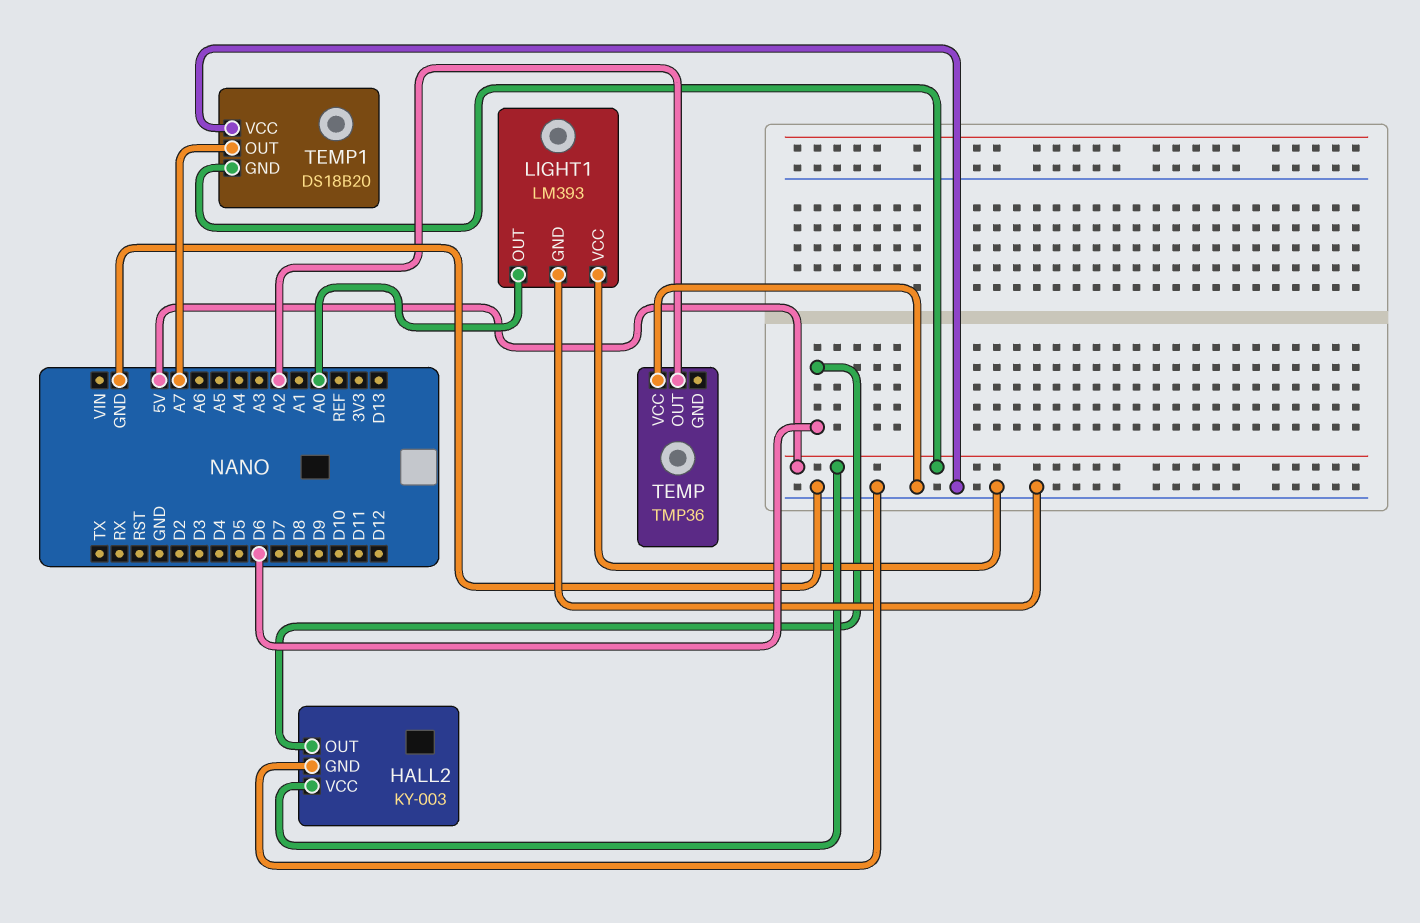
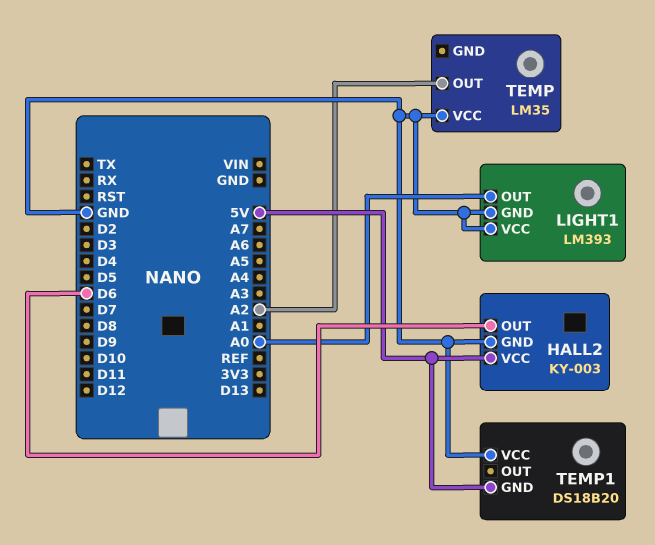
TEMP: TMP36 -> LM35
TEMP1 pin OUT: A7 -> none

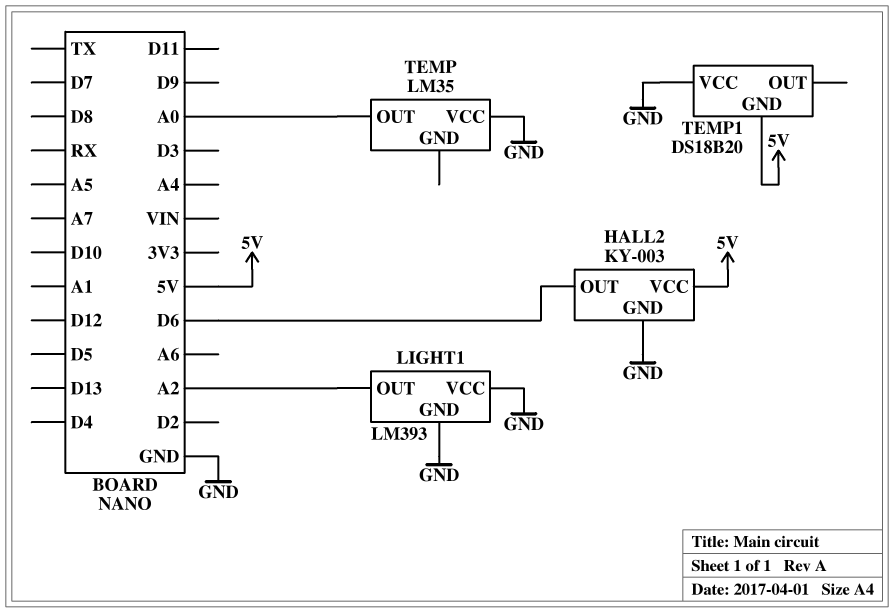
LIGHT1 pin OUT: A0 -> A2
TEMP pin OUT: A2 -> A0

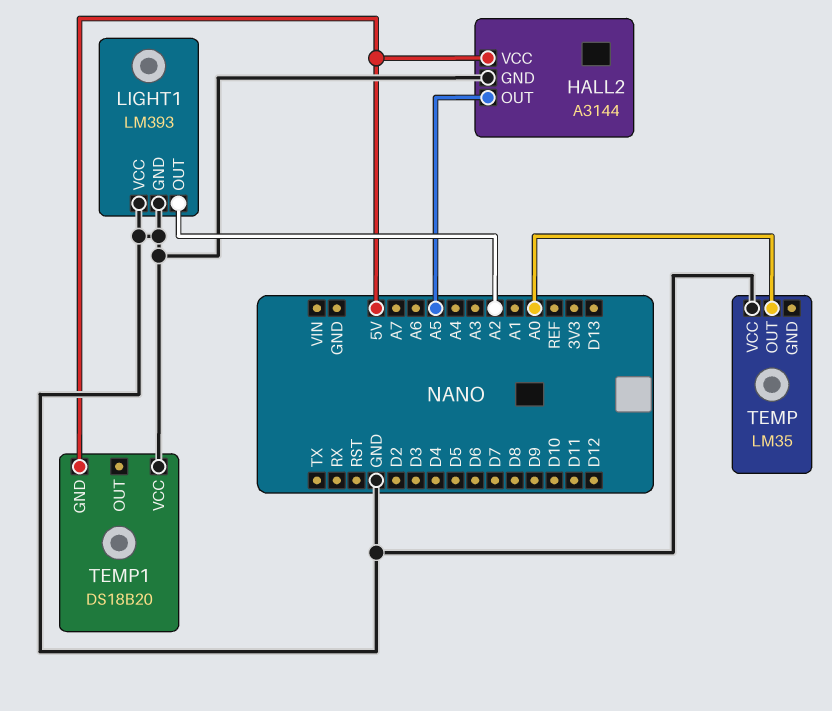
HALL2: KY-003 -> A3144
HALL2 pin OUT: D6 -> A5

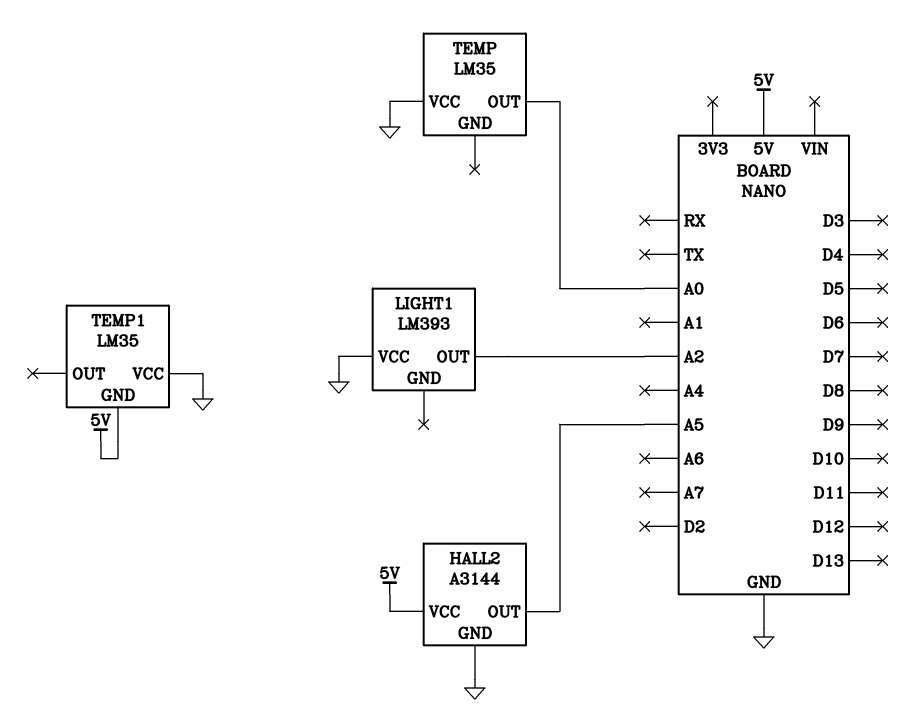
LIGHT1 pin GND: GND -> none
TEMP1: DS18B20 -> LM35

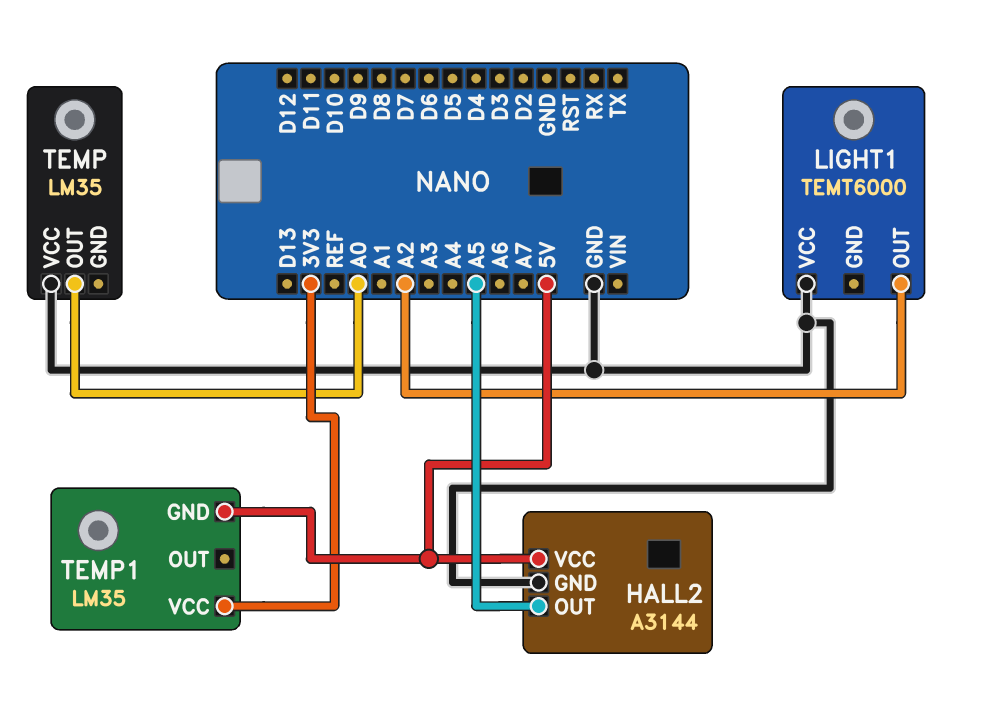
LIGHT1: LM393 -> TEMT6000
TEMP1 pin VCC: GND -> 3V3

